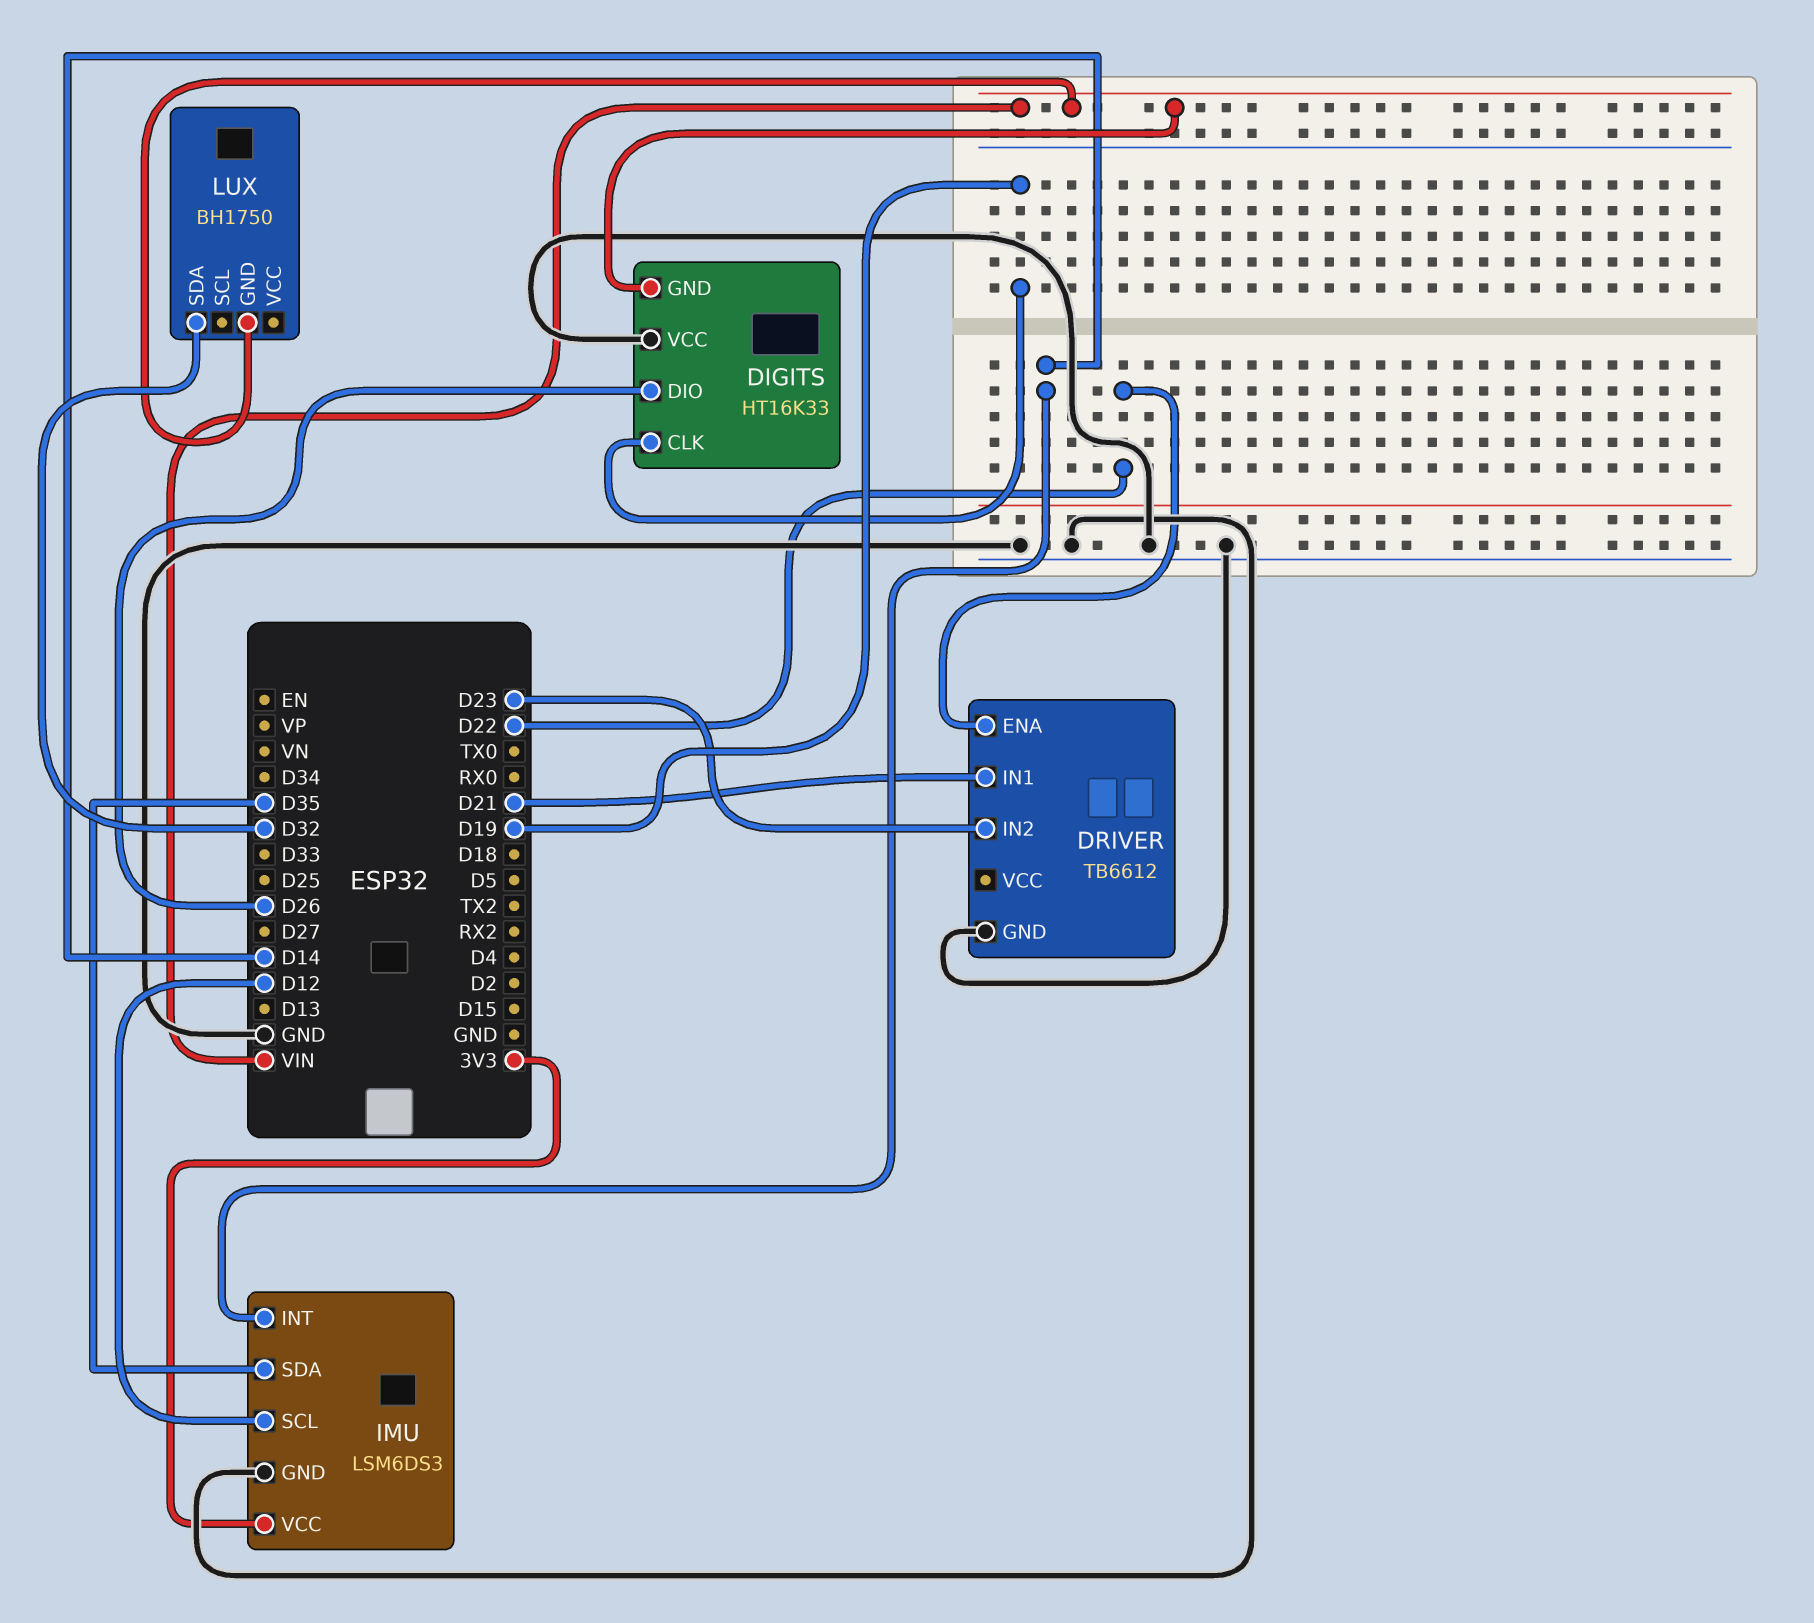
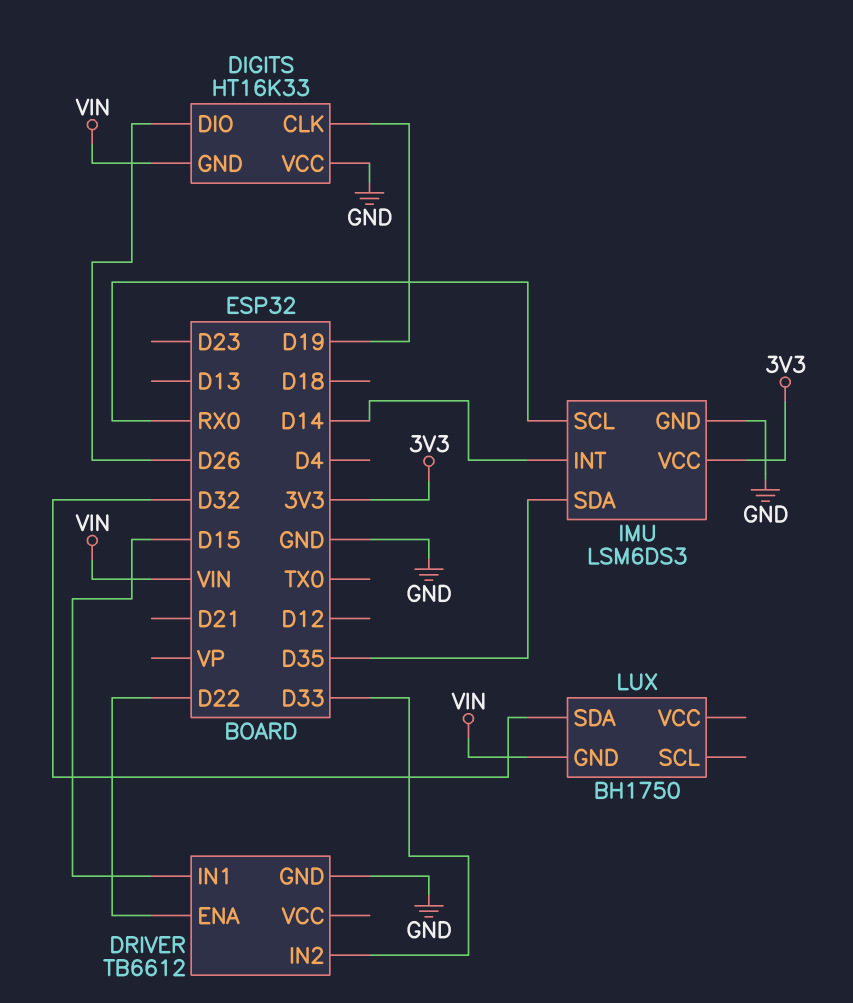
DRIVER pin IN1: D21 -> D15
DRIVER pin IN2: D23 -> D33
IMU pin SCL: D12 -> RX0

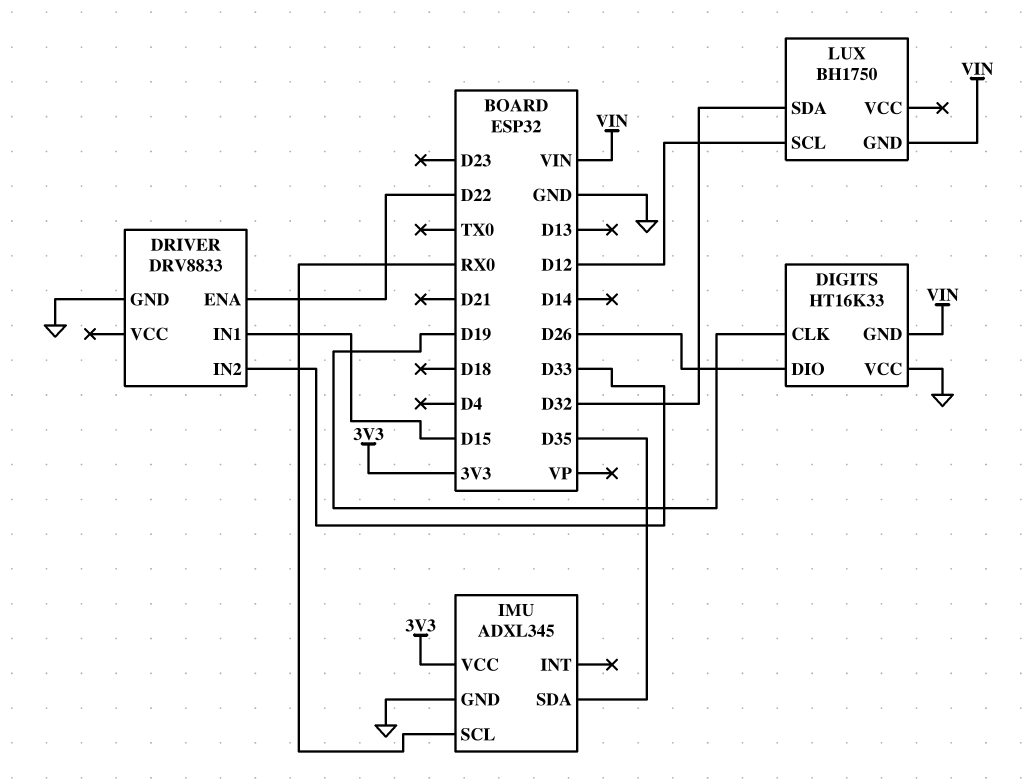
DRIVER: TB6612 -> DRV8833
IMU: LSM6DS3 -> ADXL345
IMU pin INT: D14 -> none
LUX pin SCL: none -> D12

